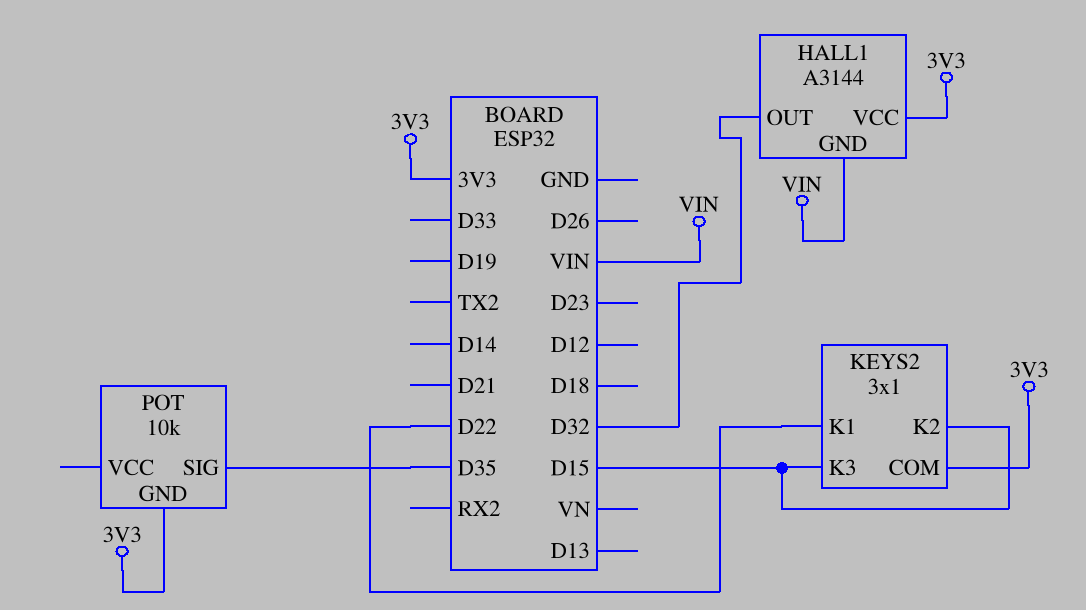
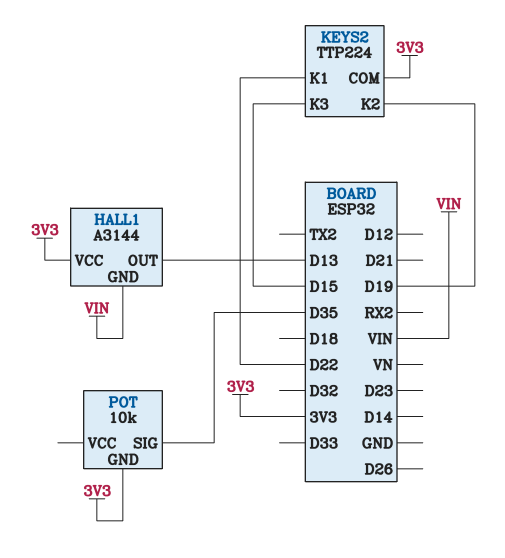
HALL1 pin OUT: D32 -> D13
KEYS2: 3x1 -> TTP224
KEYS2 pin K2: D15 -> D19

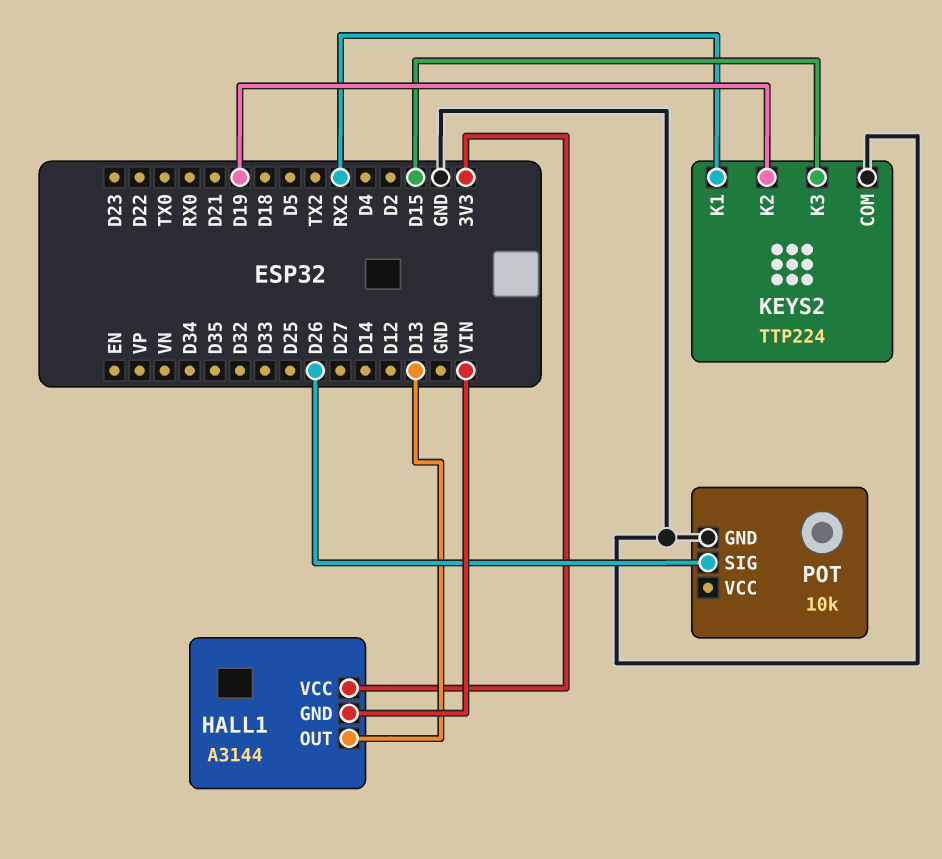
KEYS2 pin COM: 3V3 -> GND
KEYS2 pin K1: D22 -> RX2
POT pin GND: 3V3 -> GND
POT pin SIG: D35 -> D26

